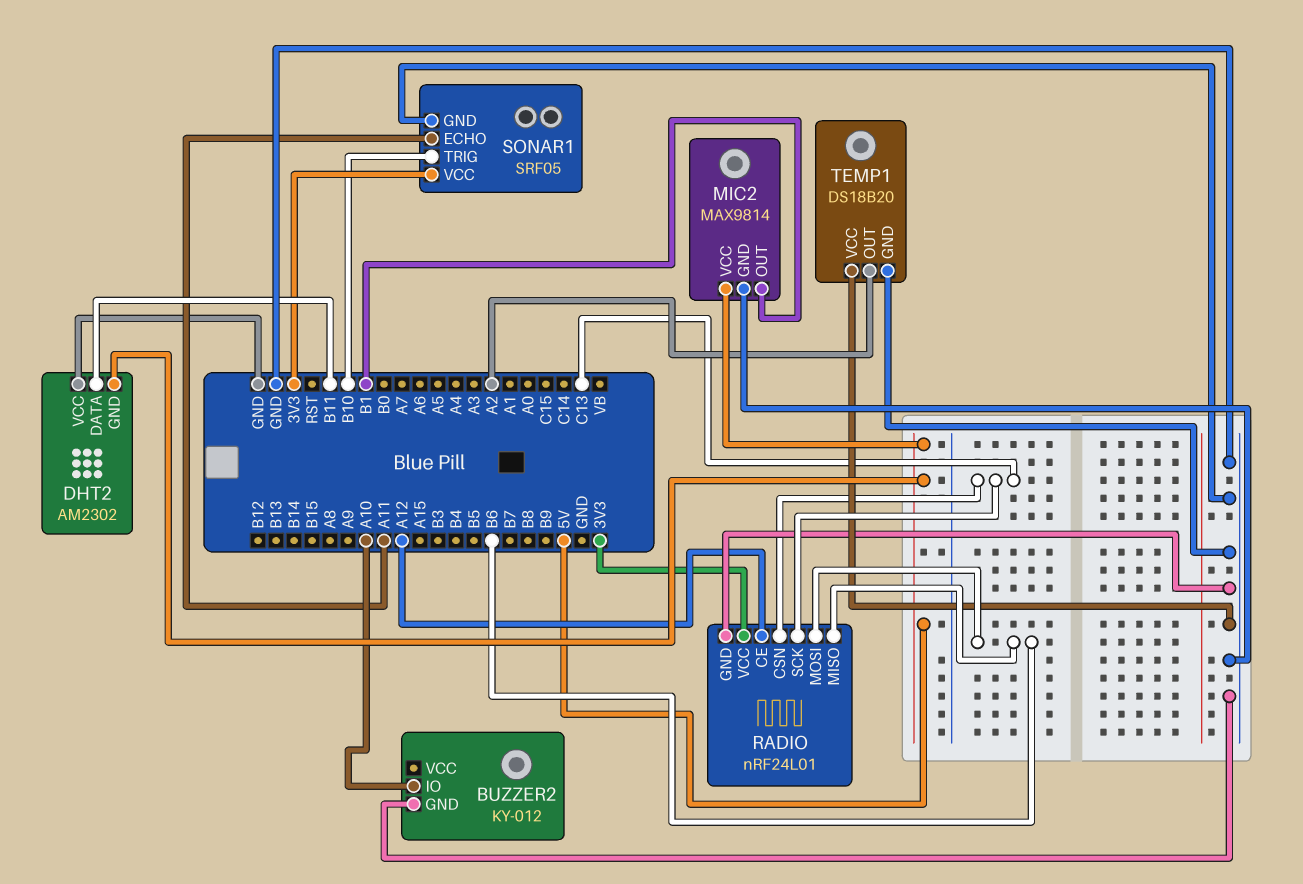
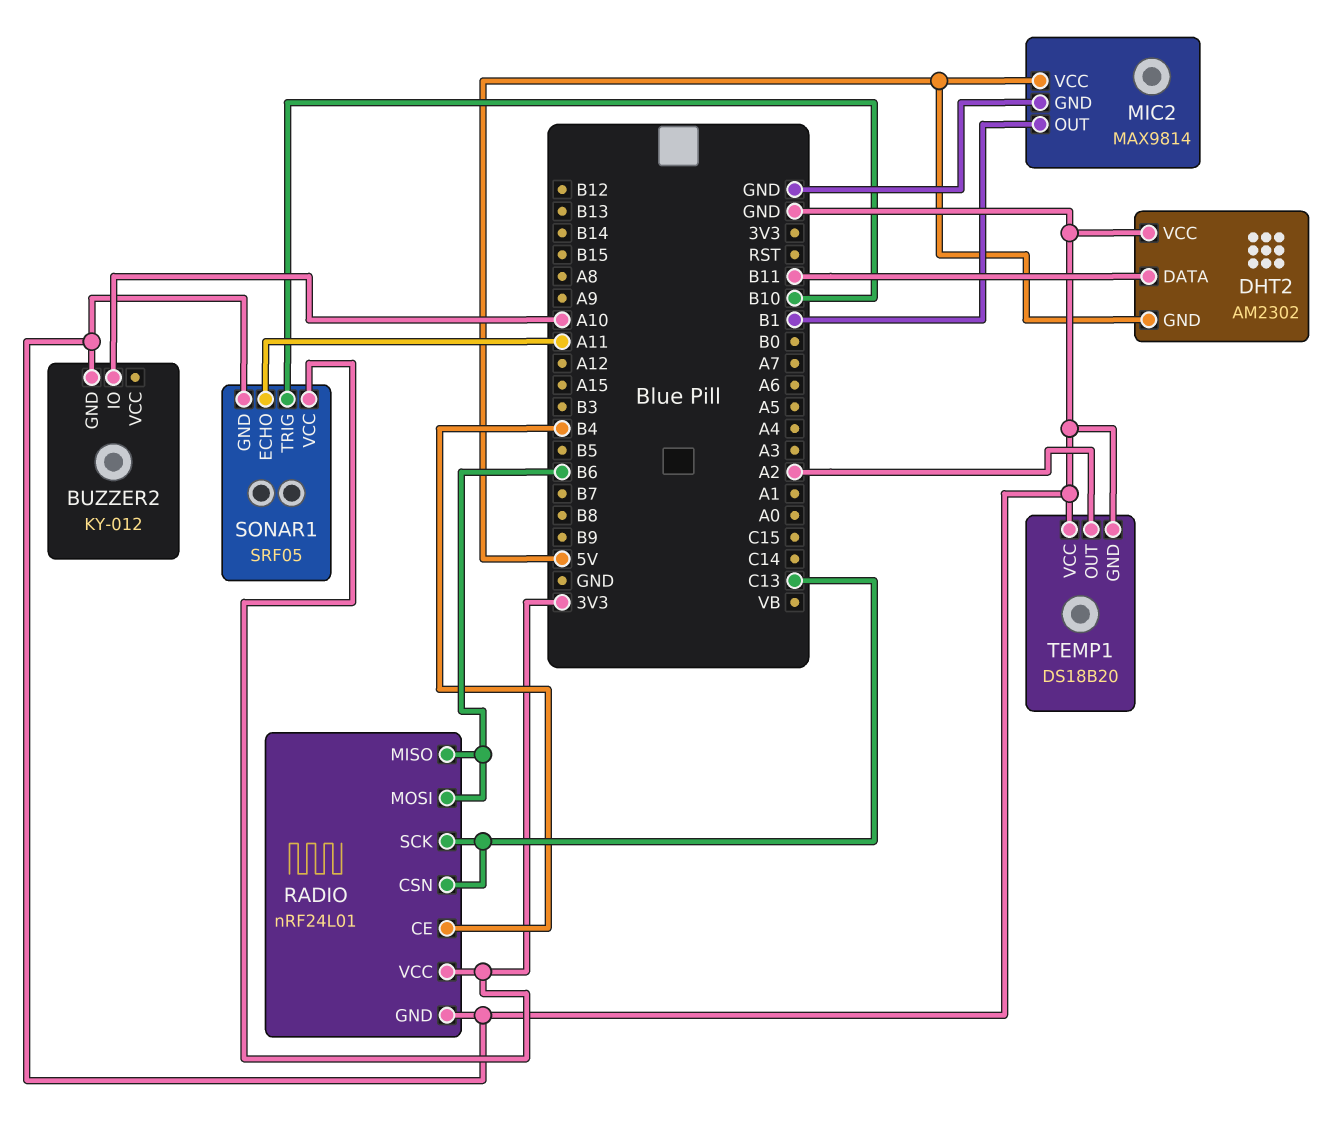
RADIO pin CE: A12 -> B4

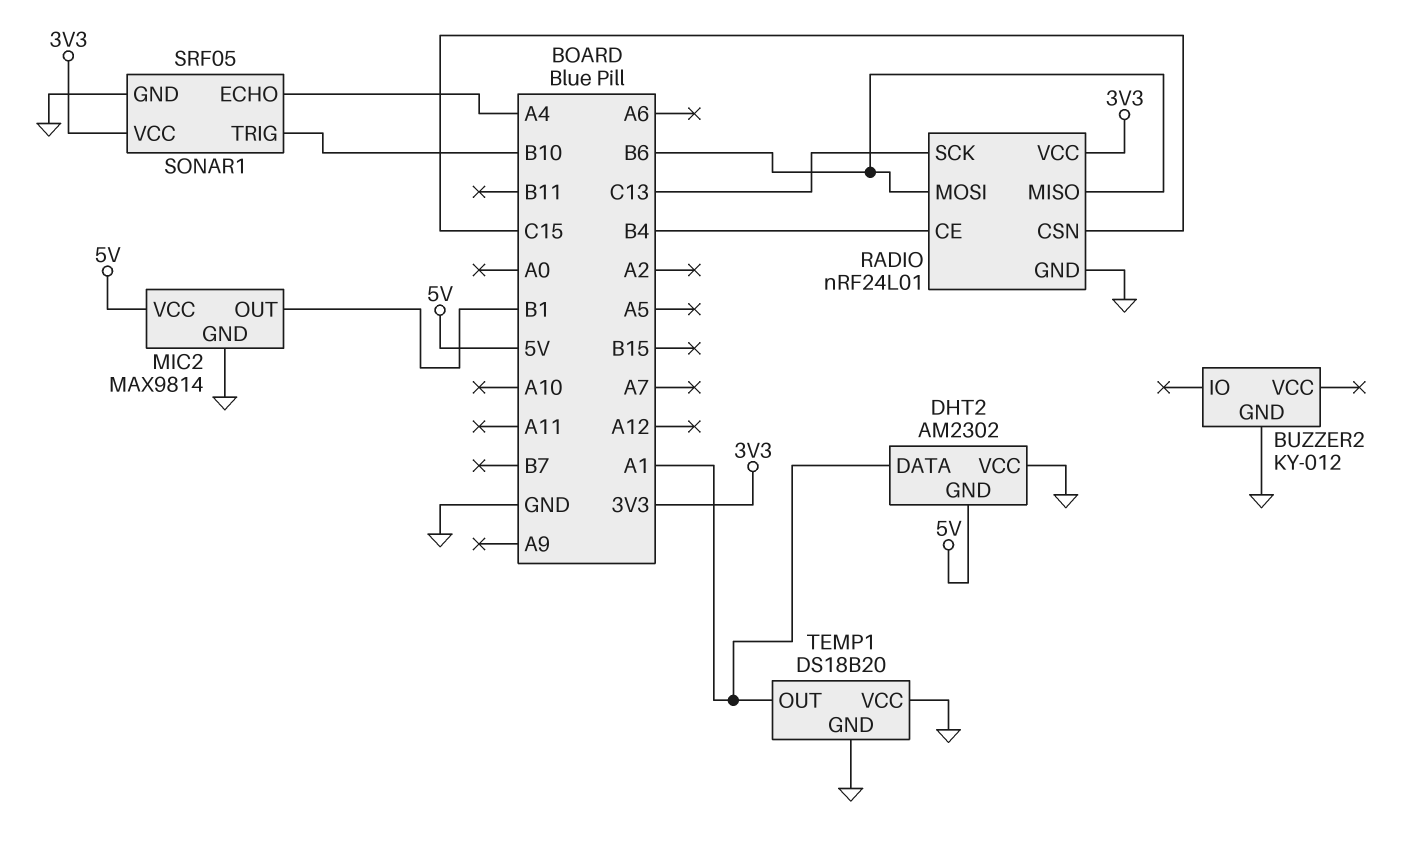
BUZZER2 pin IO: A10 -> none
DHT2 pin DATA: B11 -> A1
RADIO pin CSN: C13 -> C15
SONAR1 pin ECHO: A11 -> A4
TEMP1 pin OUT: A2 -> A1

